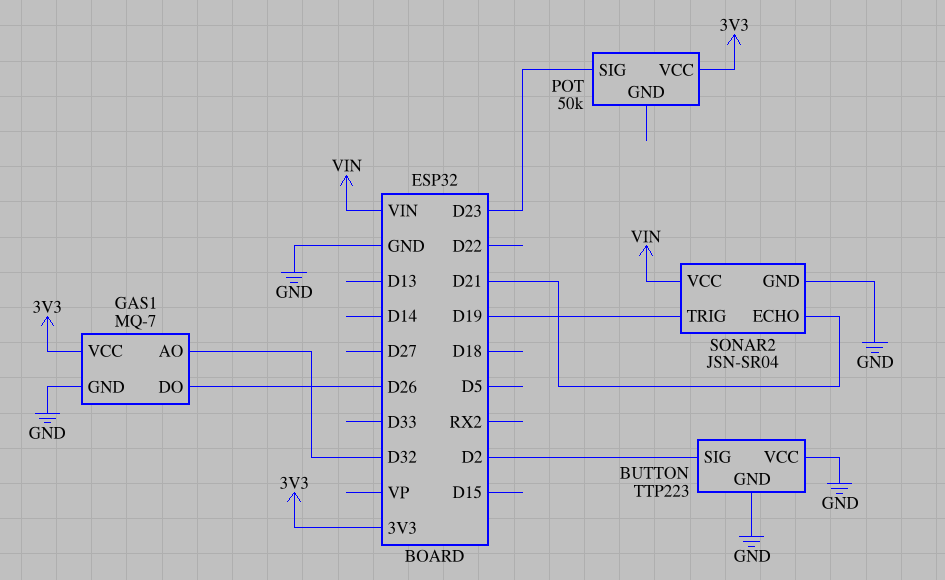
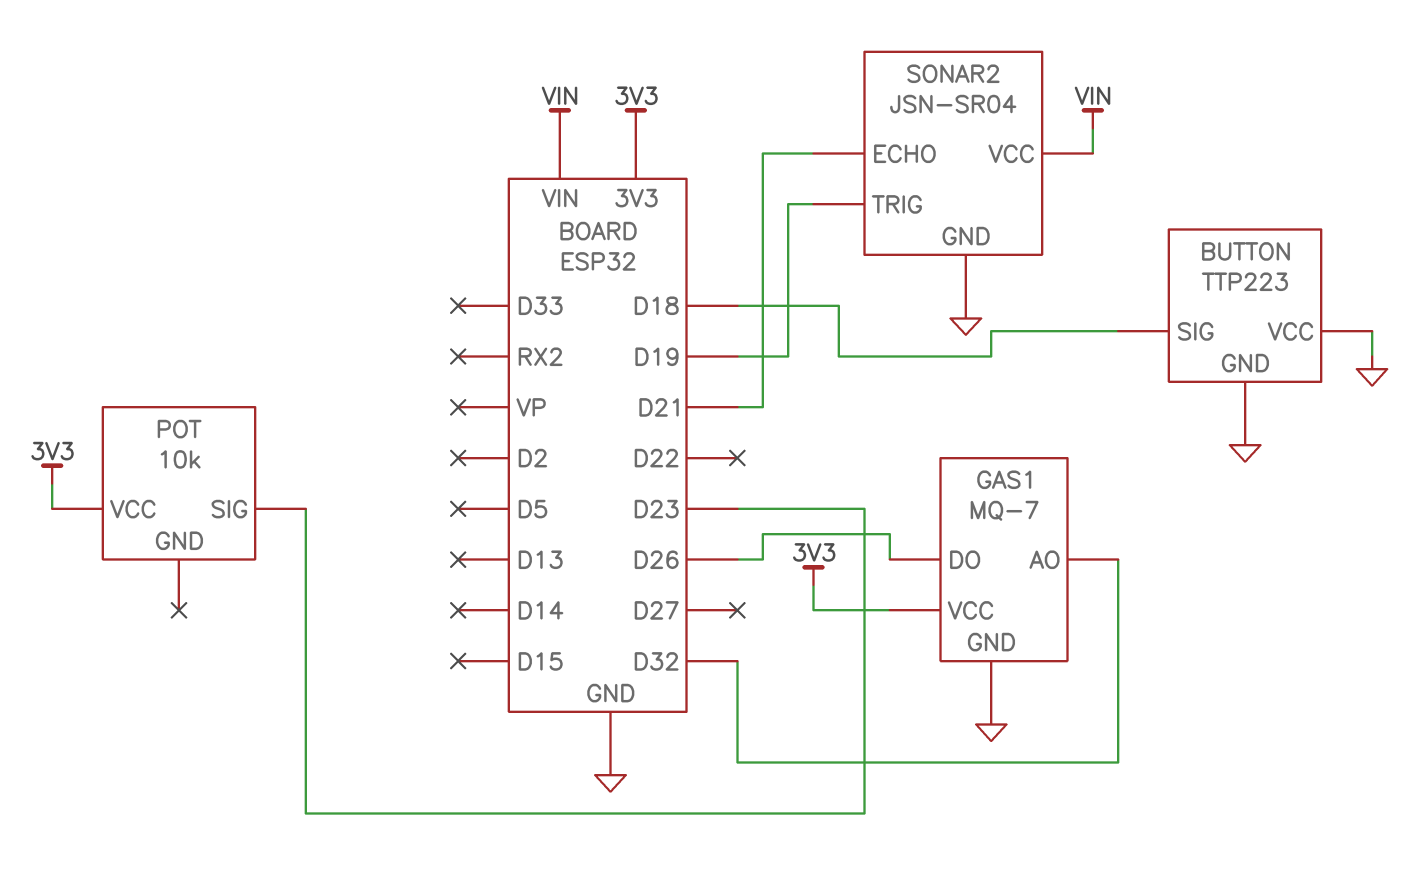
BUTTON pin SIG: D2 -> D18
POT: 50k -> 10k

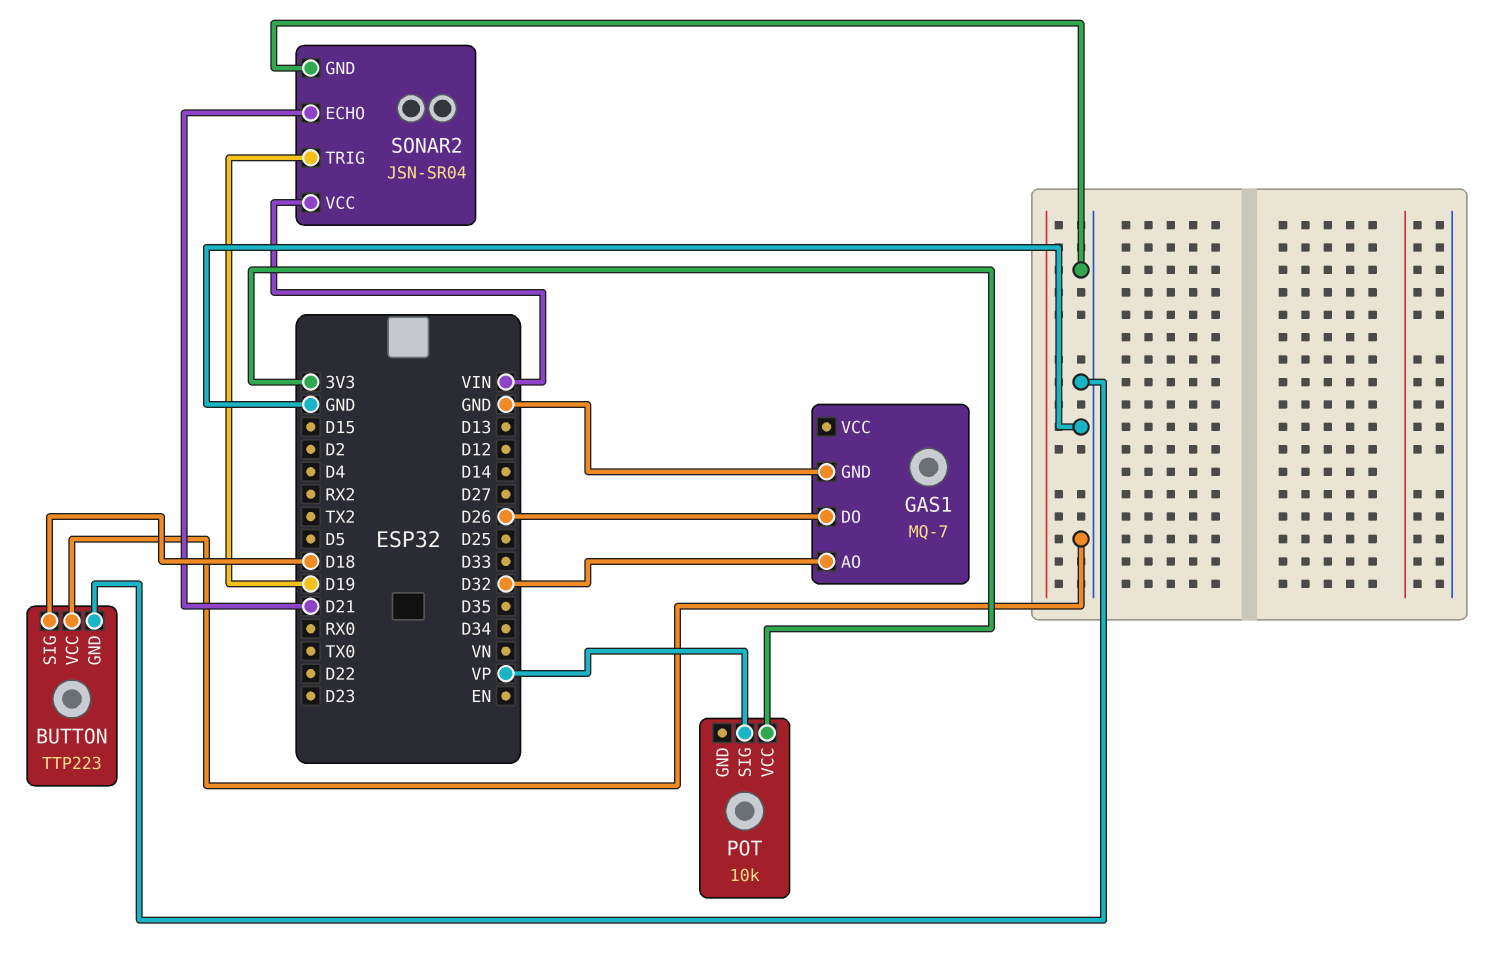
GAS1 pin VCC: 3V3 -> none
POT pin SIG: D23 -> VP

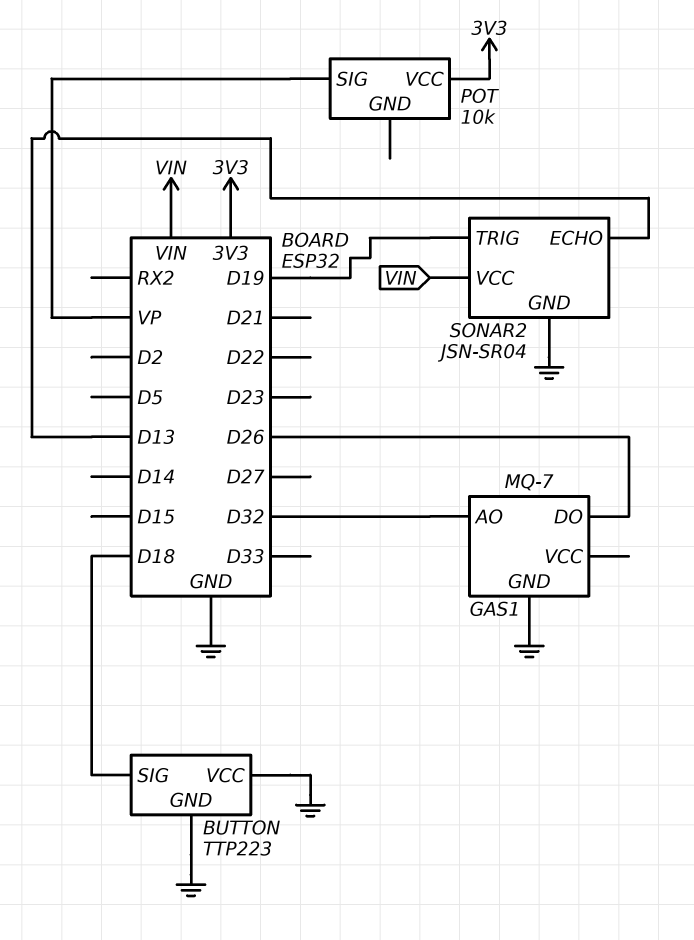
SONAR2 pin ECHO: D21 -> D13

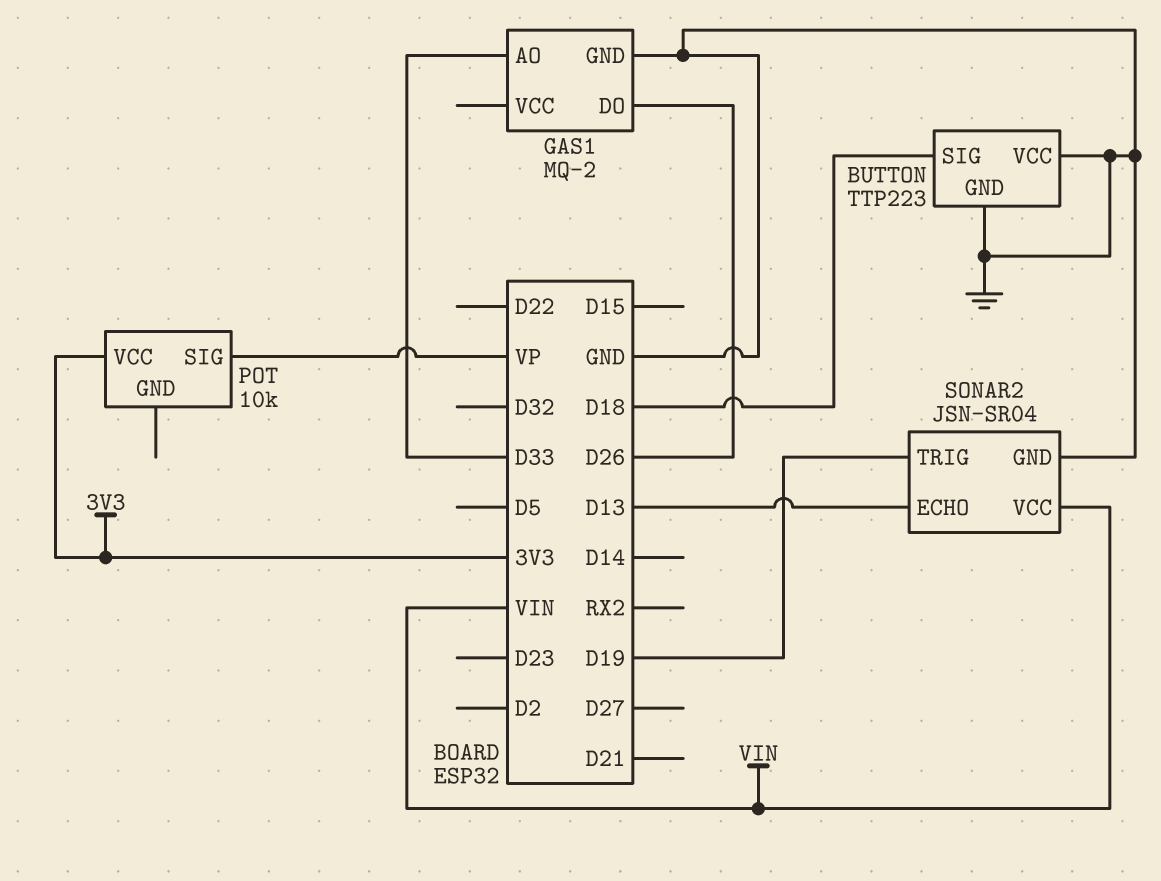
GAS1: MQ-7 -> MQ-2
GAS1 pin AO: D32 -> D33

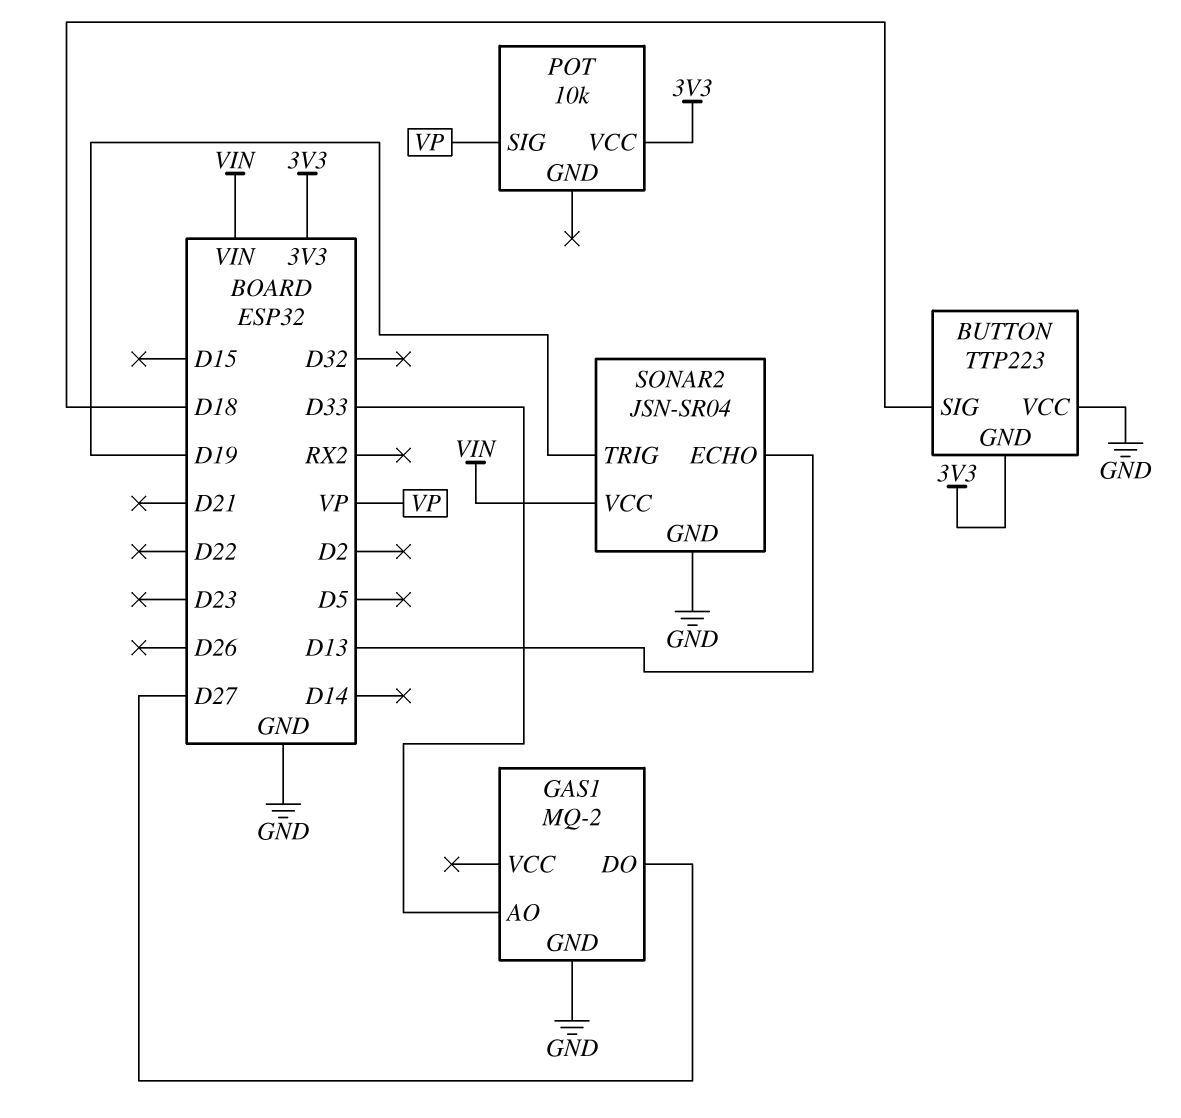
BUTTON pin GND: GND -> 3V3
GAS1 pin DO: D26 -> D27

